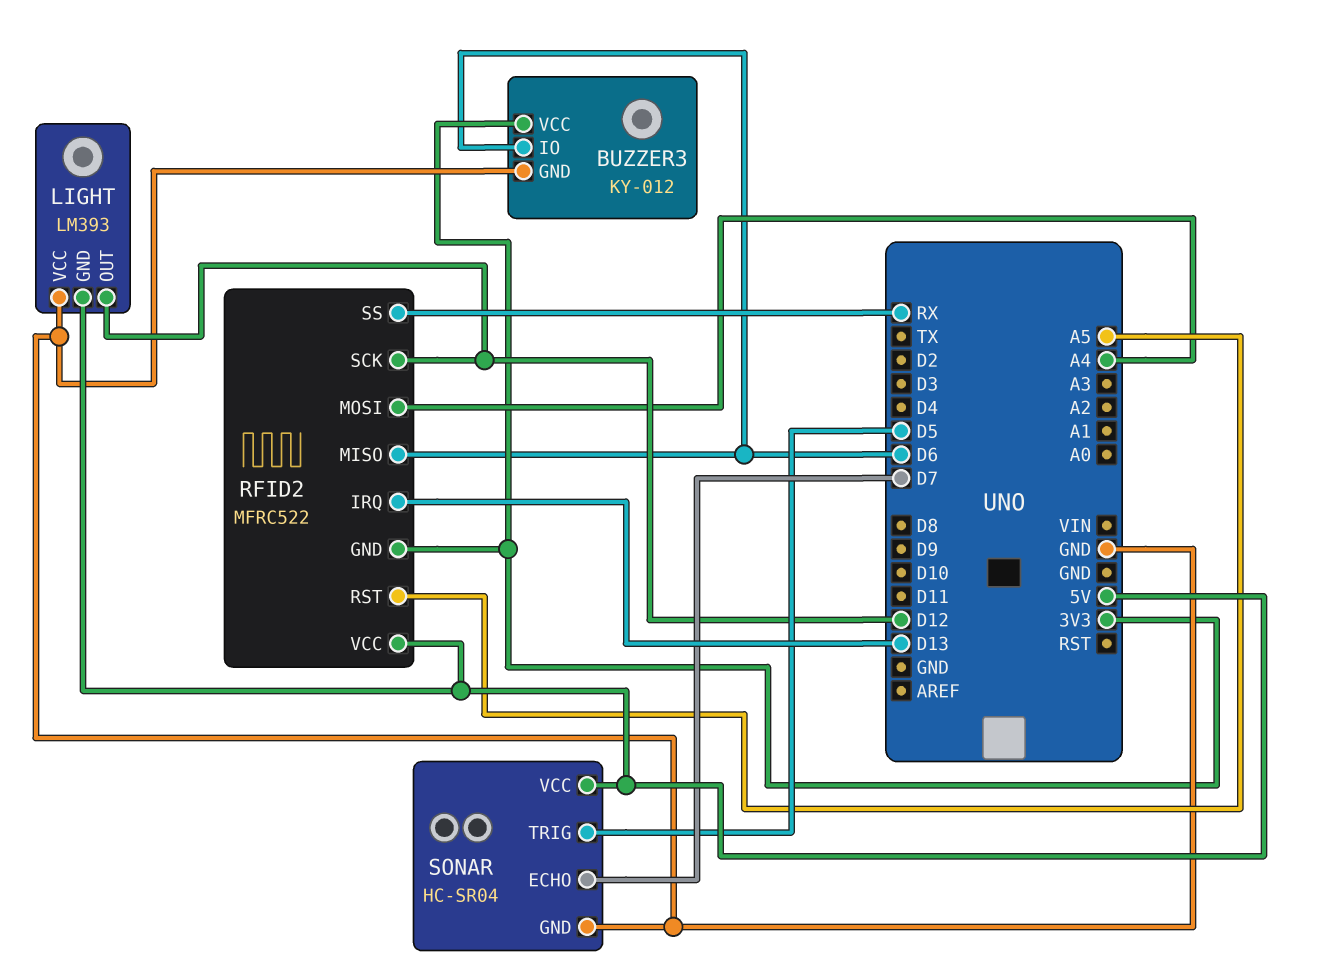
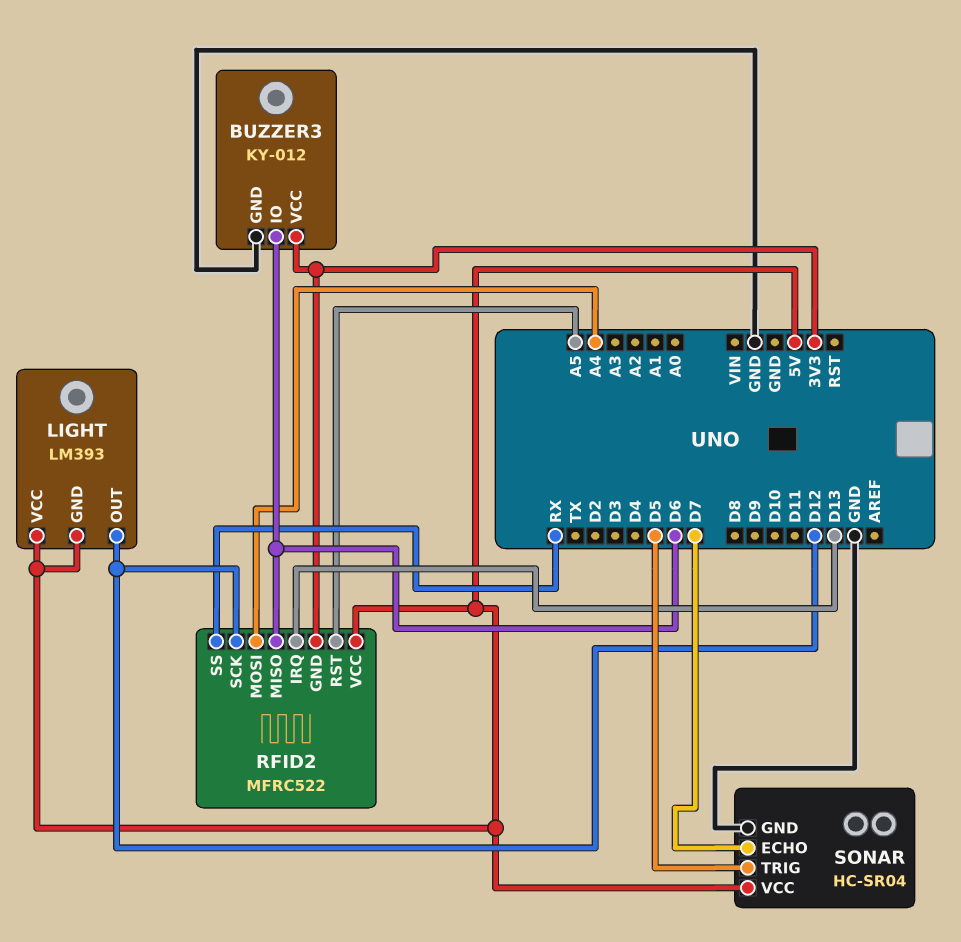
LIGHT pin VCC: GND -> 5V

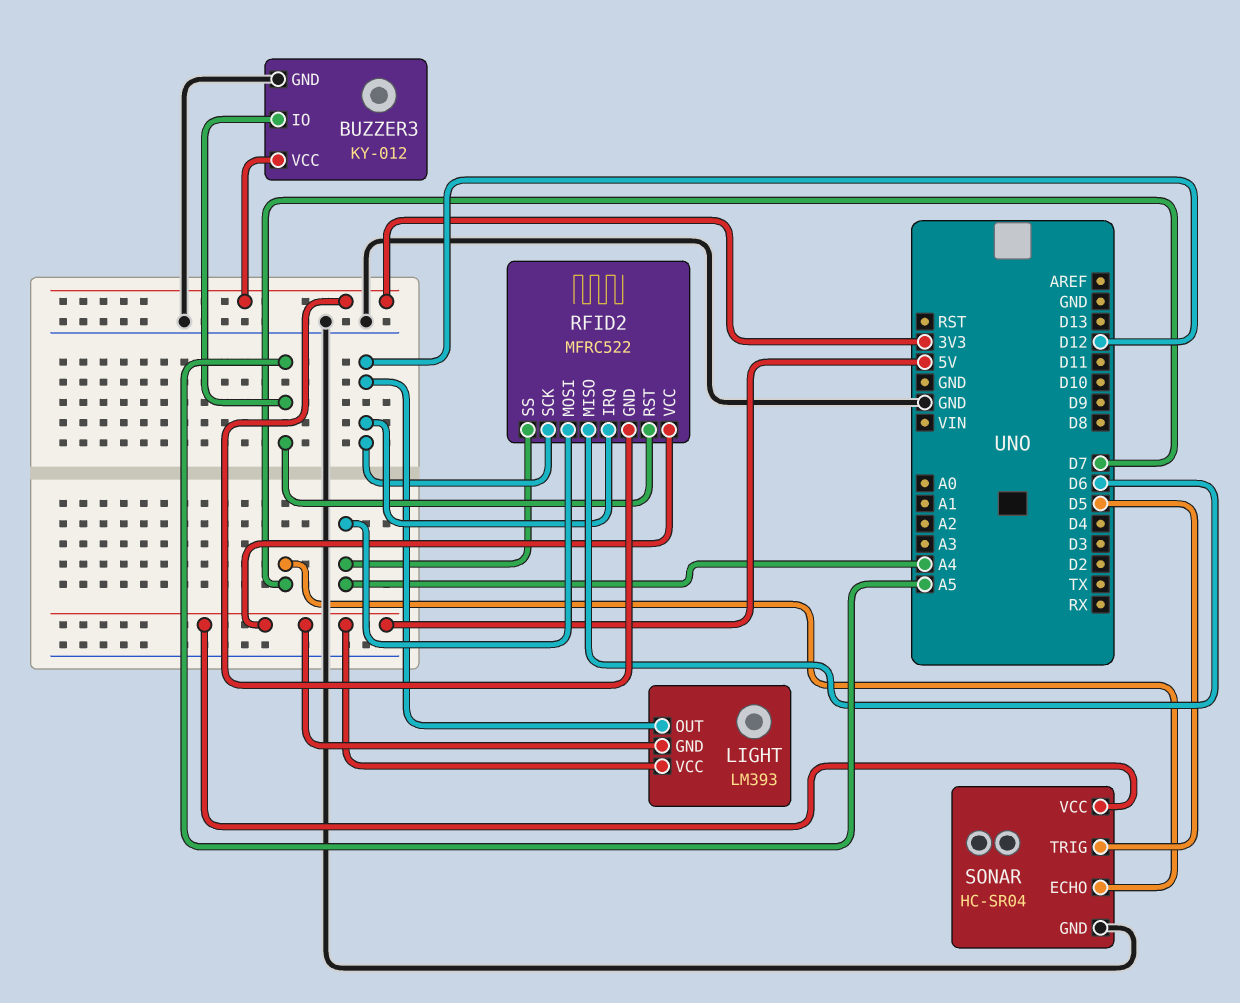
BUZZER3 pin IO: D6 -> A5
RFID2 pin IRQ: D13 -> D12
RFID2 pin SS: RX -> A4

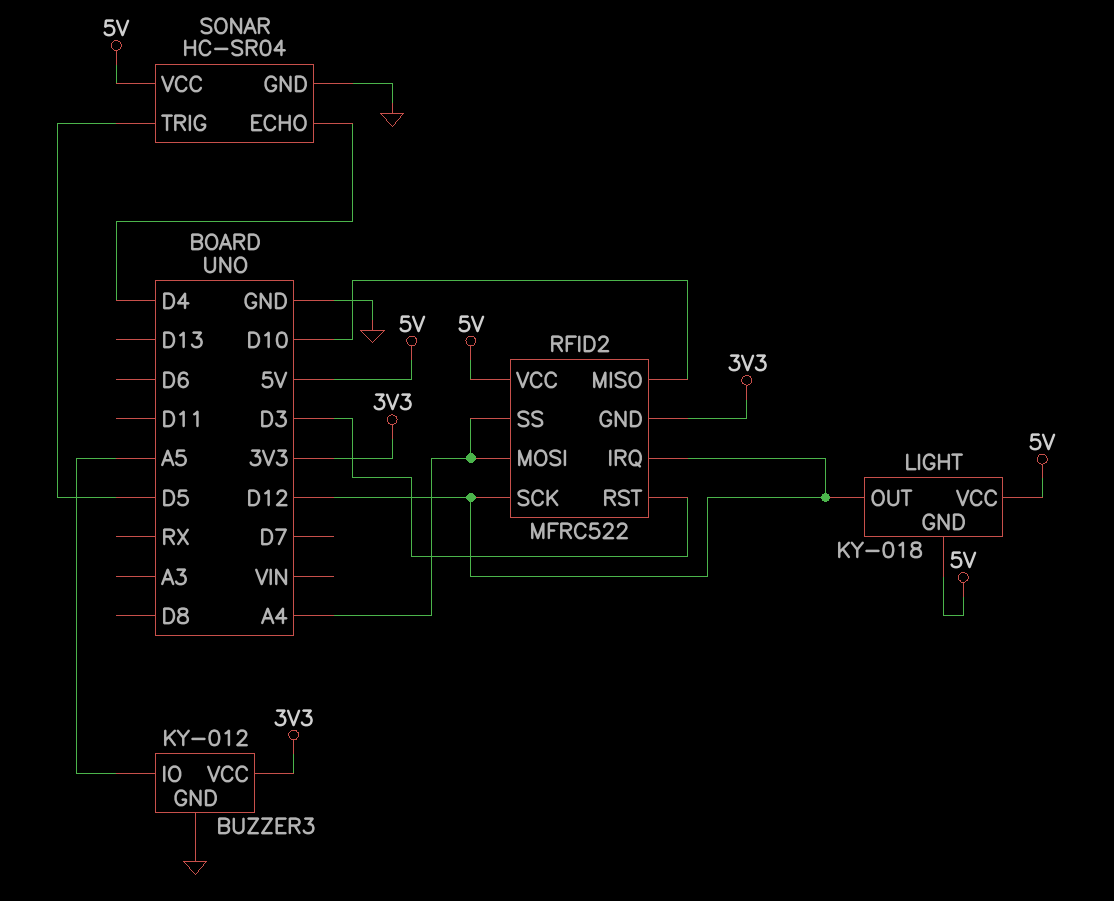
LIGHT: LM393 -> KY-018
RFID2 pin MISO: D6 -> D10
RFID2 pin RST: A5 -> D3
SONAR pin ECHO: D7 -> D4

